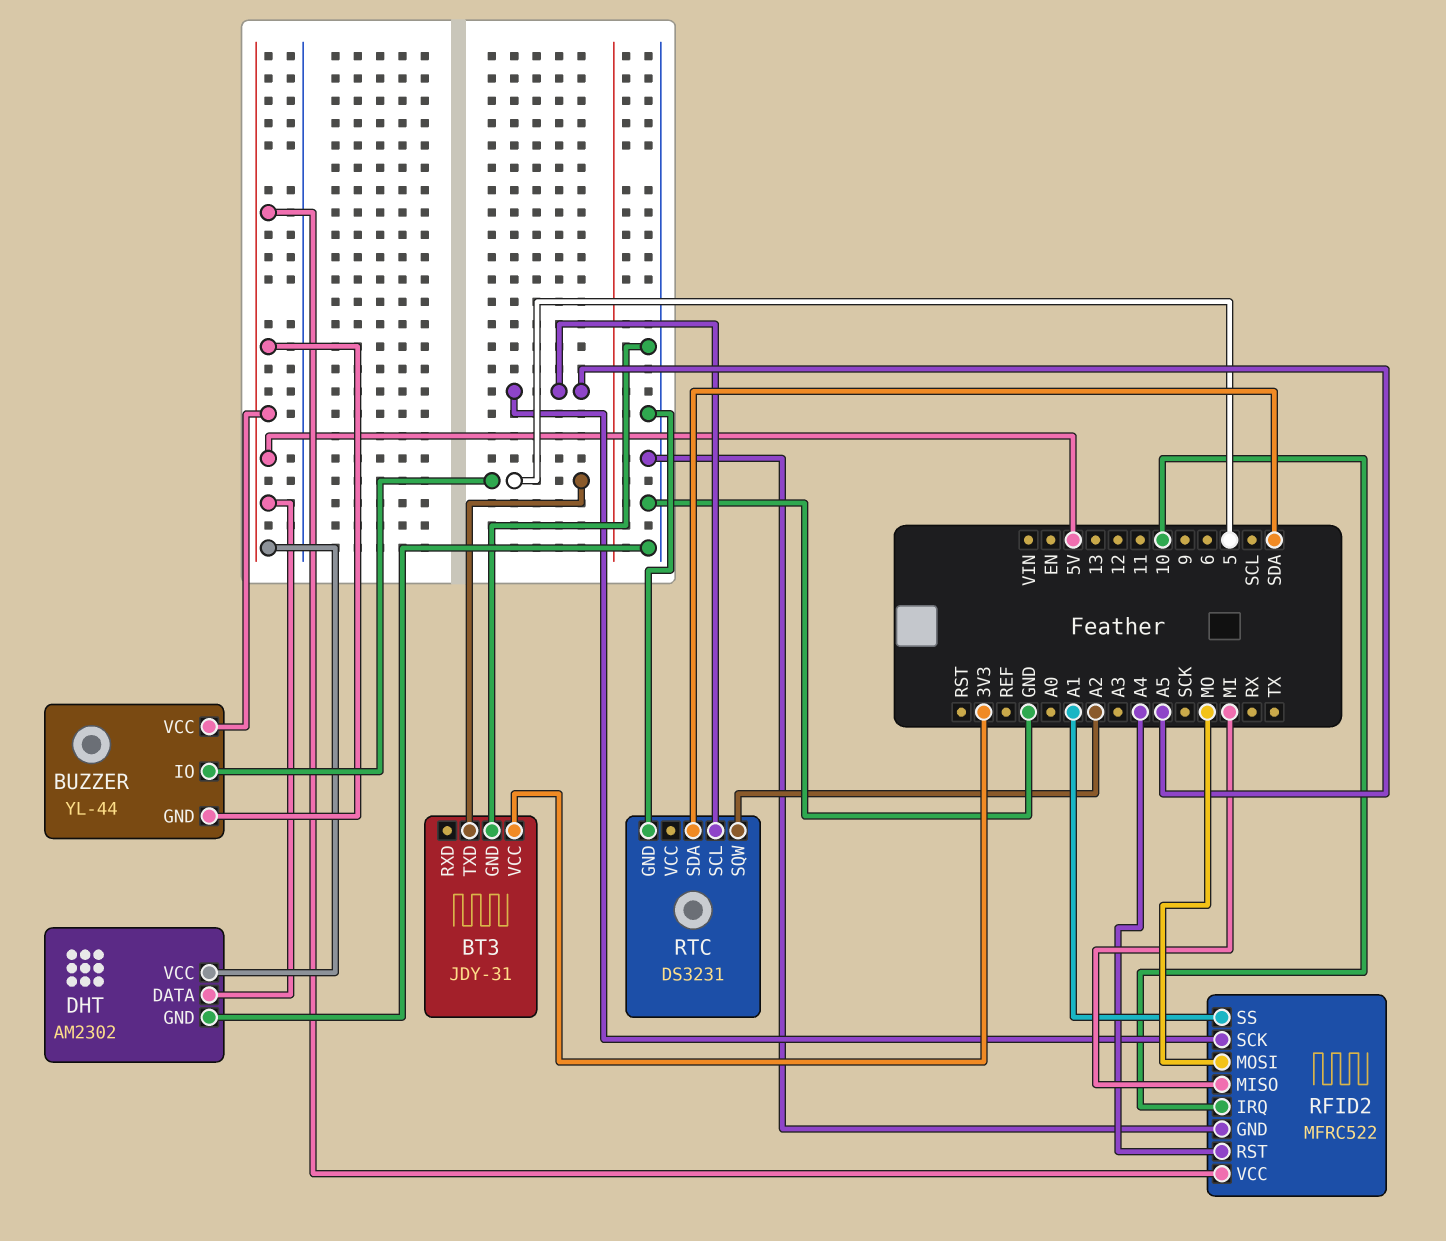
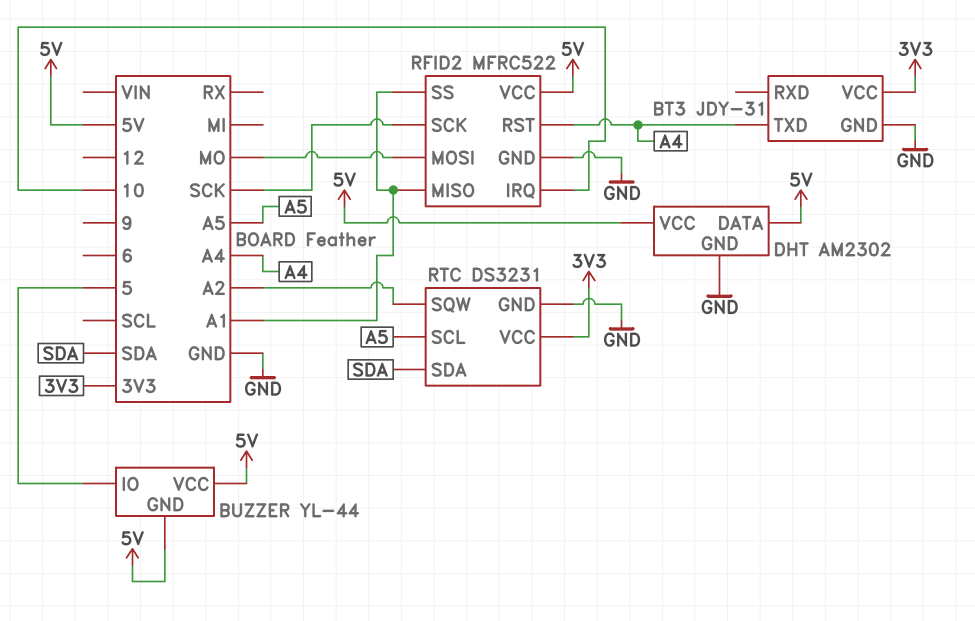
BT3 pin TXD: 5 -> A4
RFID2 pin MISO: MI -> A1
RFID2 pin SCK: A5 -> SCK
RTC pin VCC: none -> 3V3

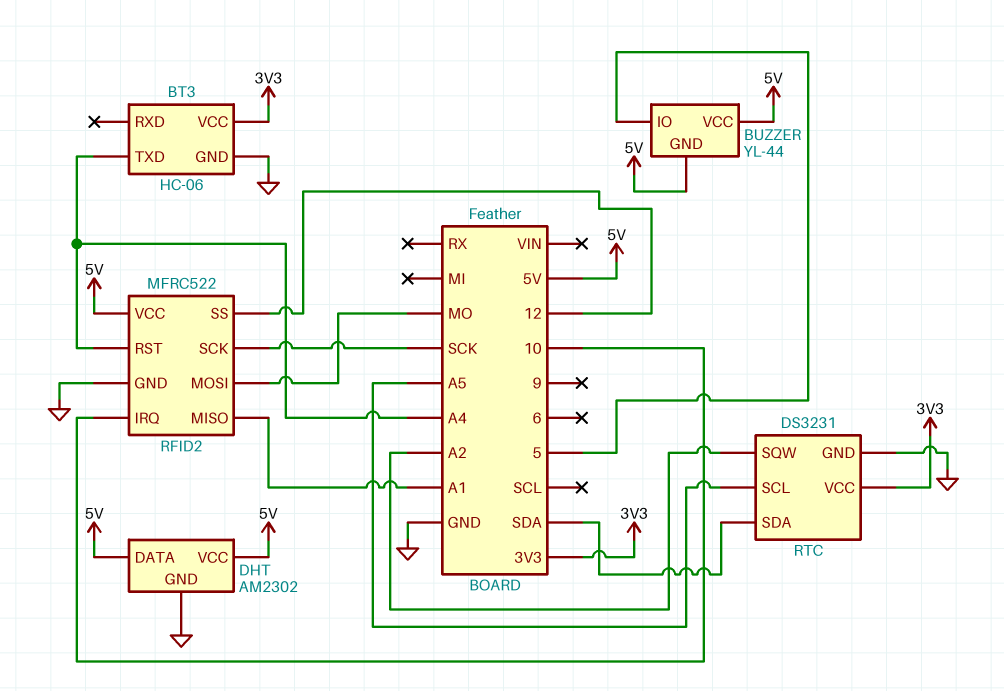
BT3: JDY-31 -> HC-06
RFID2 pin SS: A1 -> 12

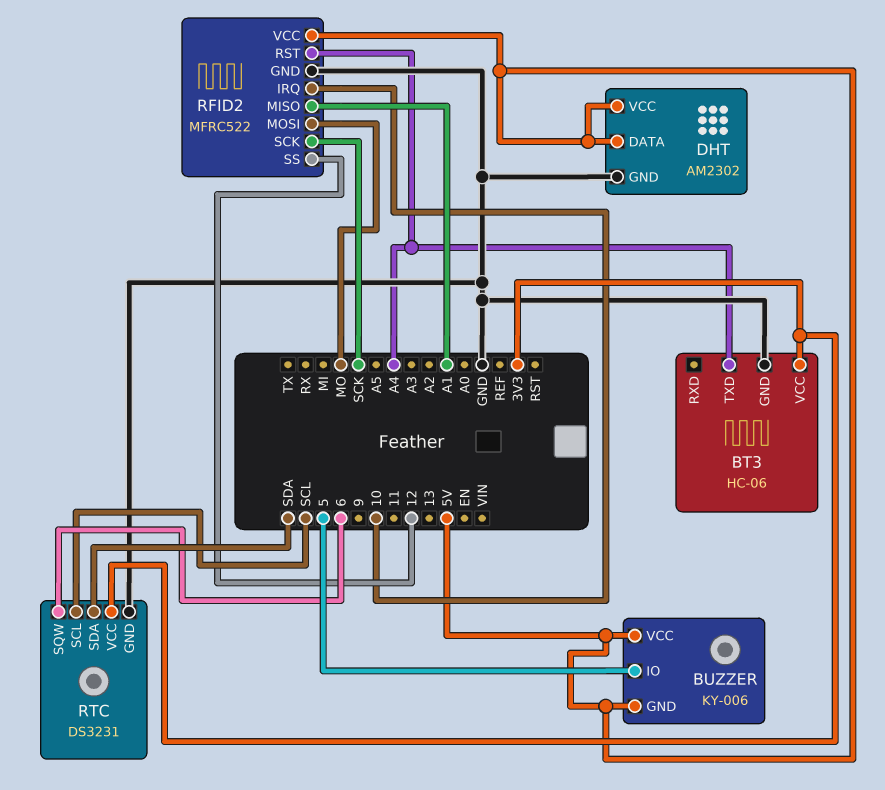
BUZZER: YL-44 -> KY-006
RTC pin SCL: A5 -> SCL
RTC pin SQW: A2 -> 6

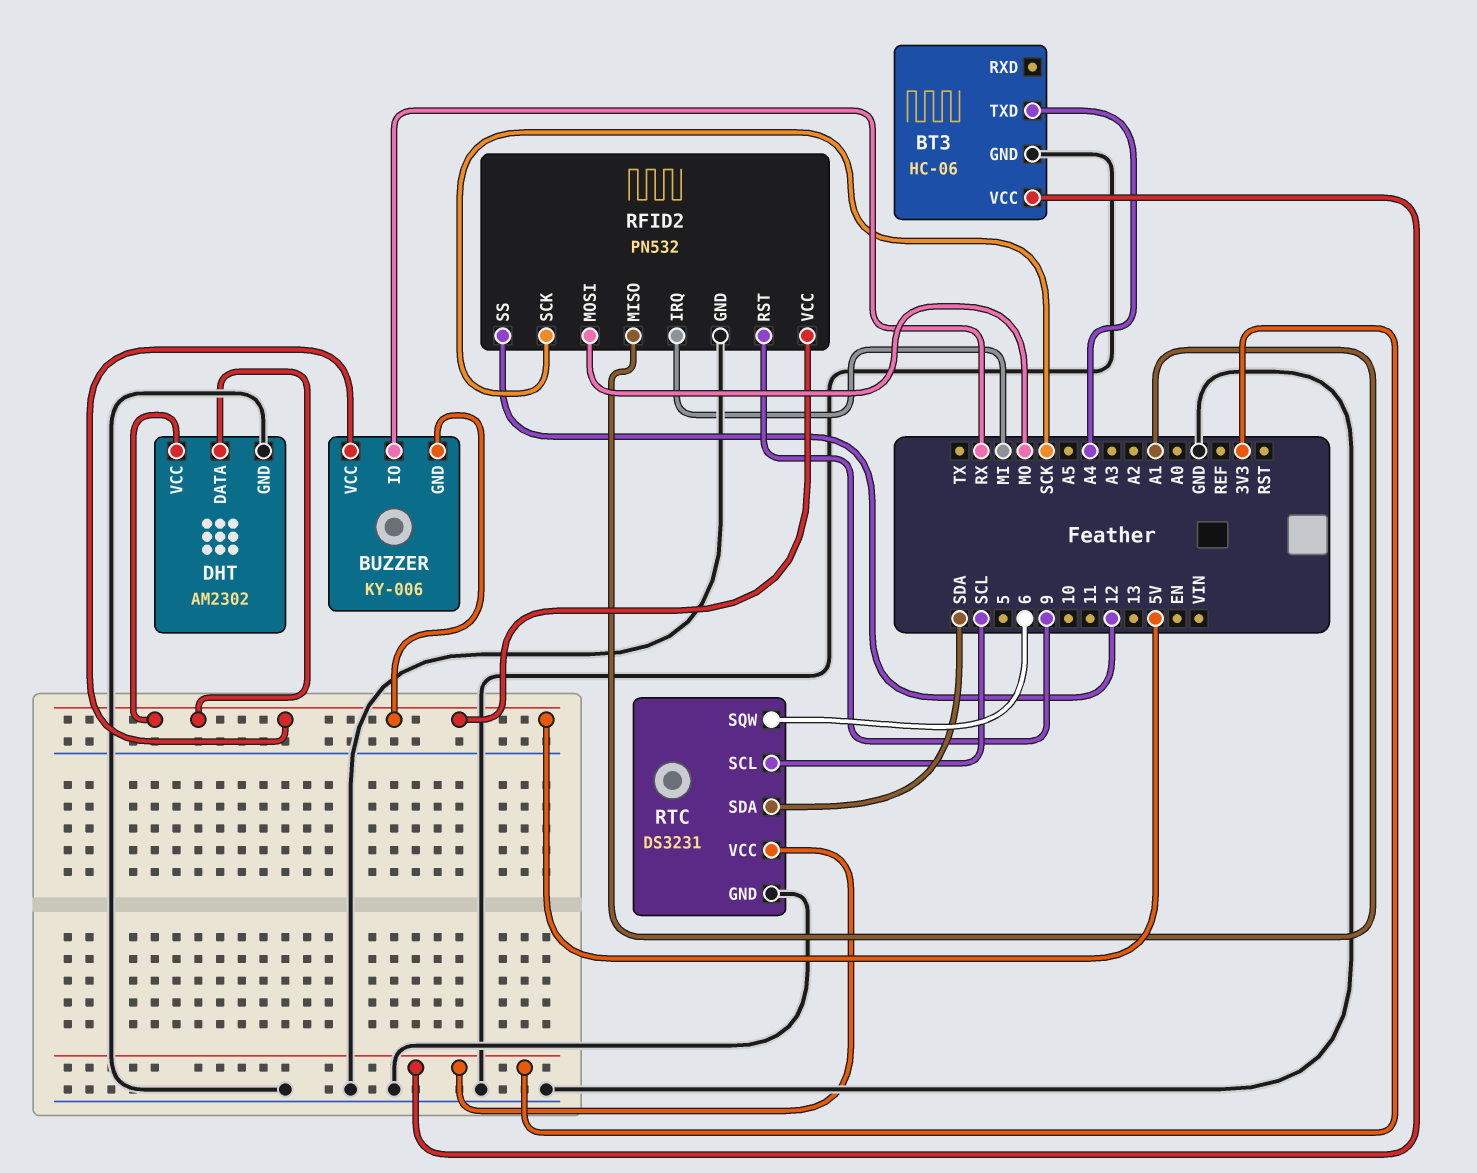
BUZZER pin IO: 5 -> RX
RFID2: MFRC522 -> PN532
RFID2 pin IRQ: 10 -> MI
RFID2 pin RST: A4 -> 9

